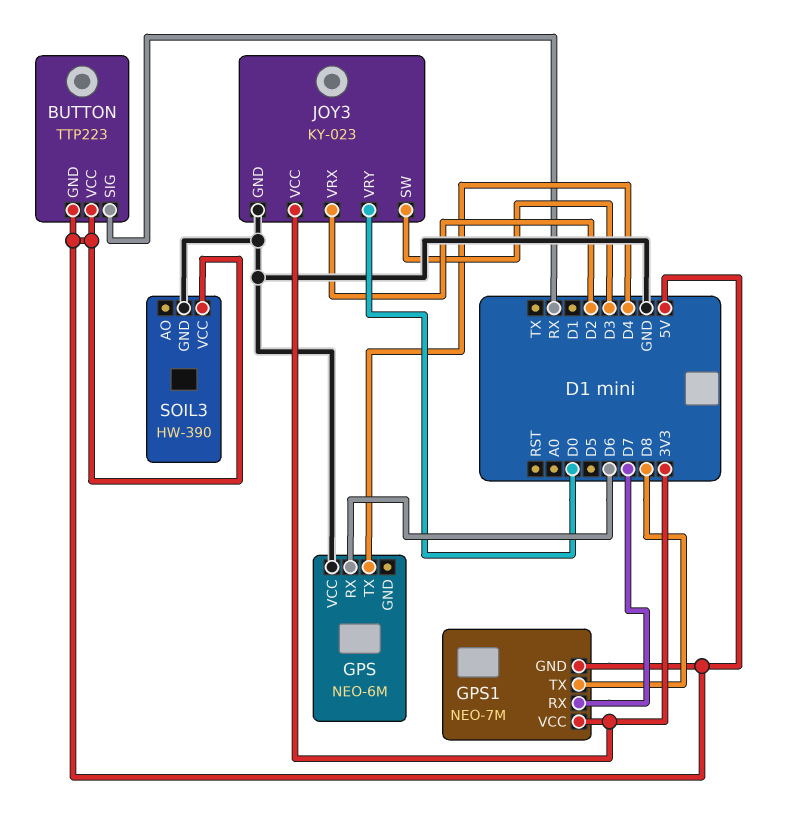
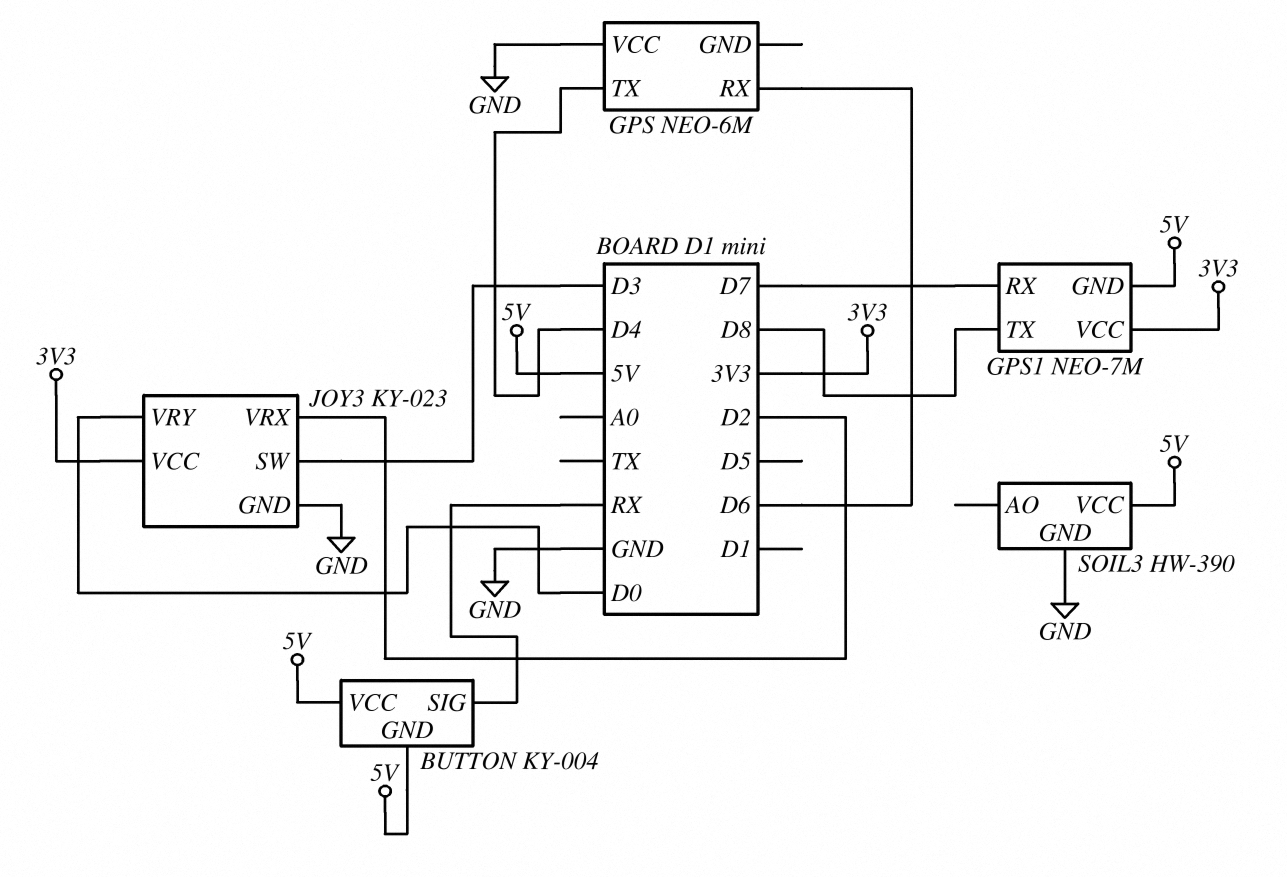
BUTTON: TTP223 -> KY-004

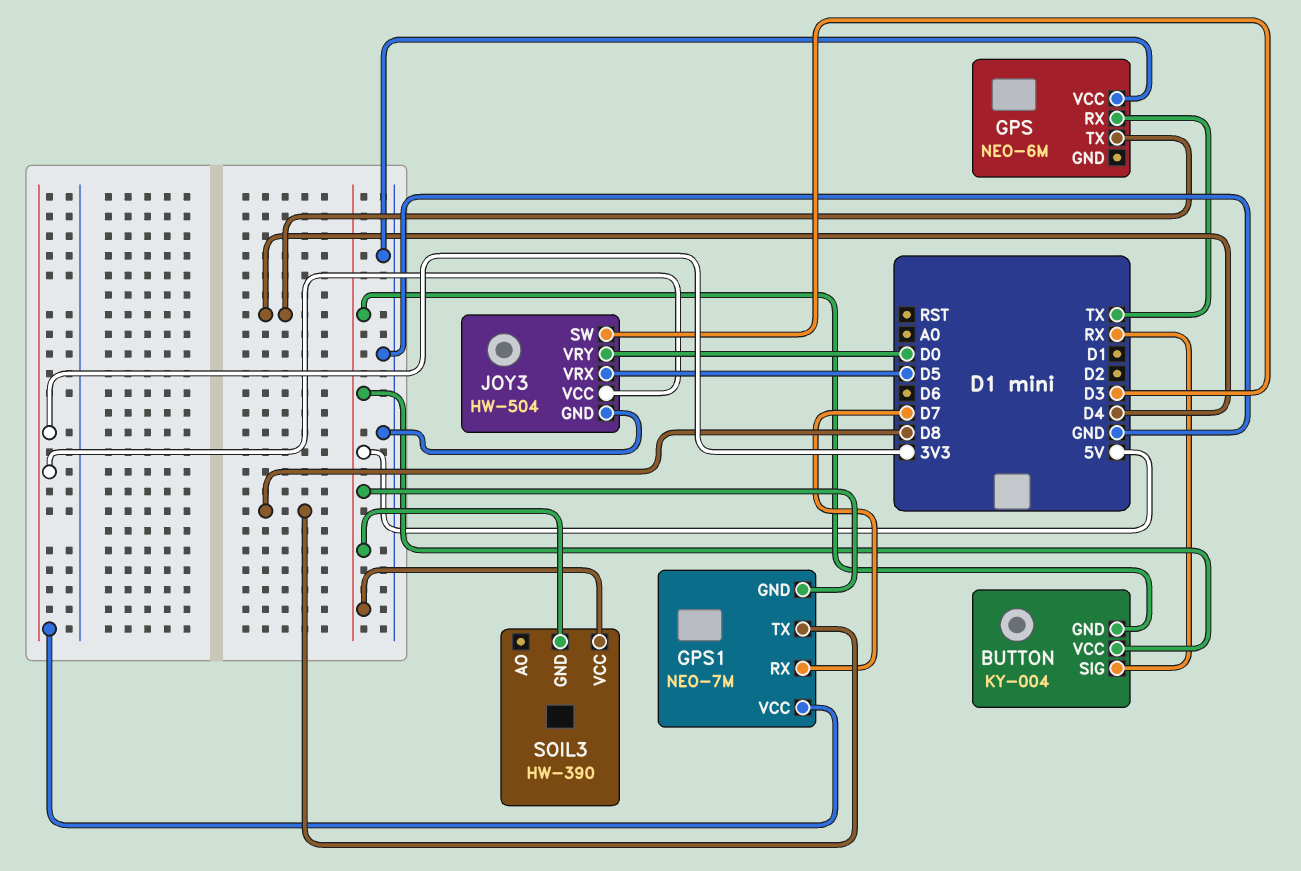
GPS pin RX: D6 -> TX
JOY3: KY-023 -> HW-504
JOY3 pin VRX: D2 -> D5
SOIL3 pin GND: GND -> 5V

